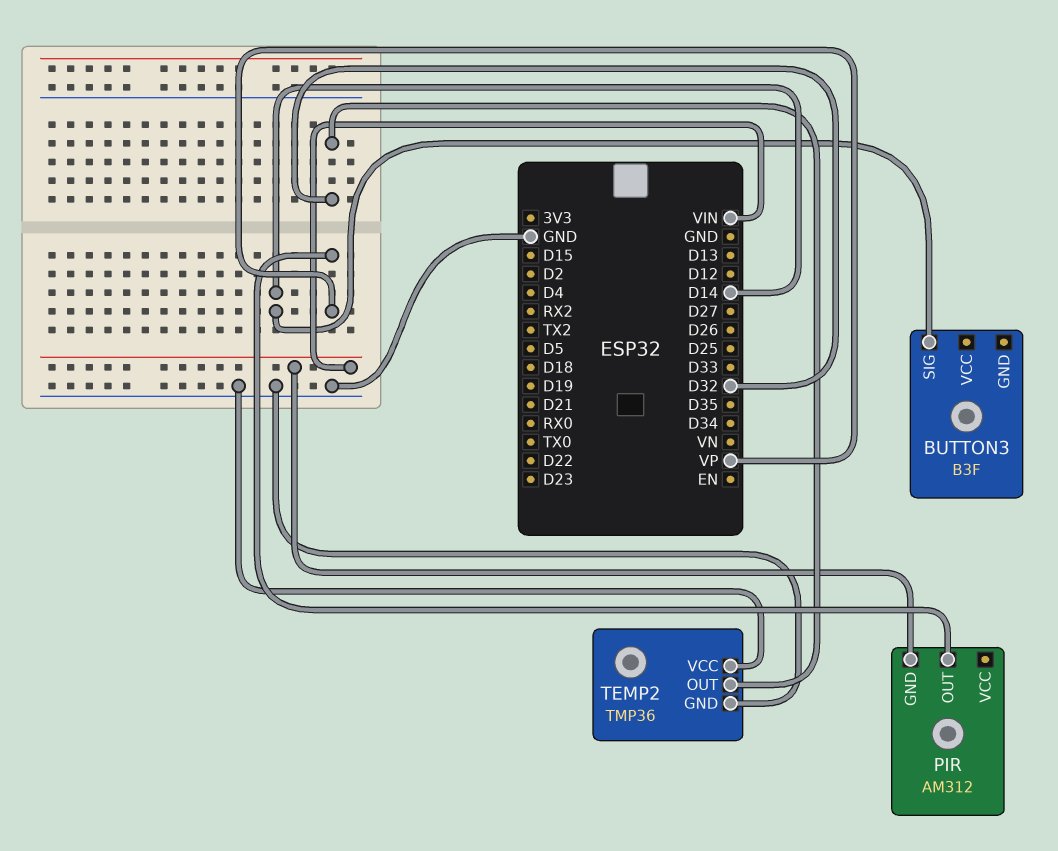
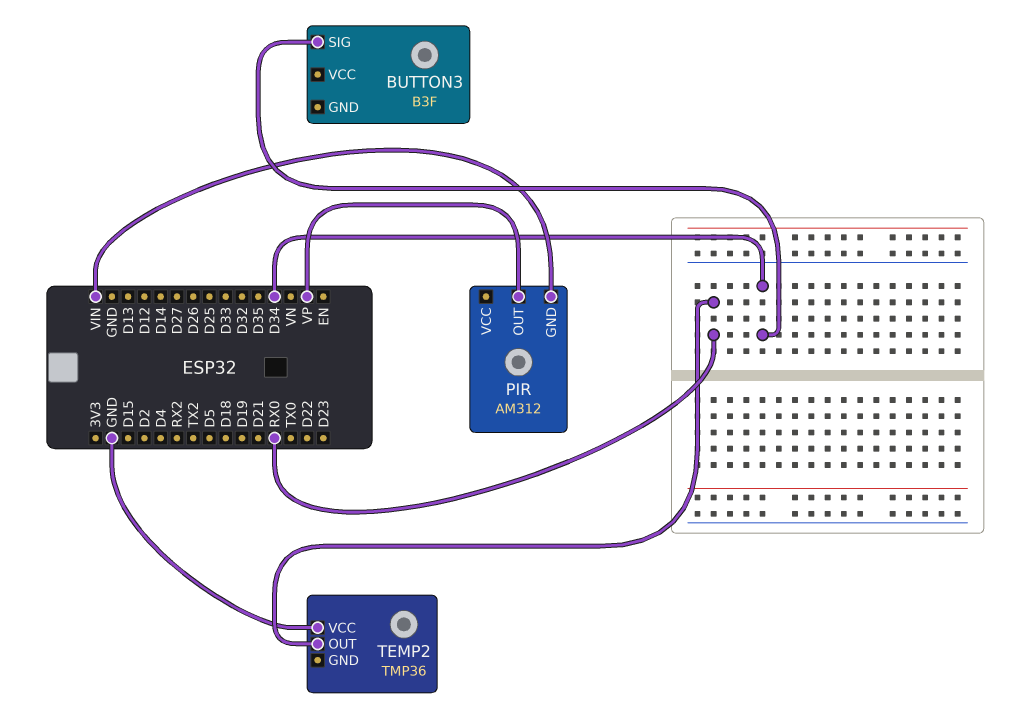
BUTTON3 pin SIG: D14 -> D34
TEMP2 pin GND: GND -> none
TEMP2 pin OUT: D32 -> RX0

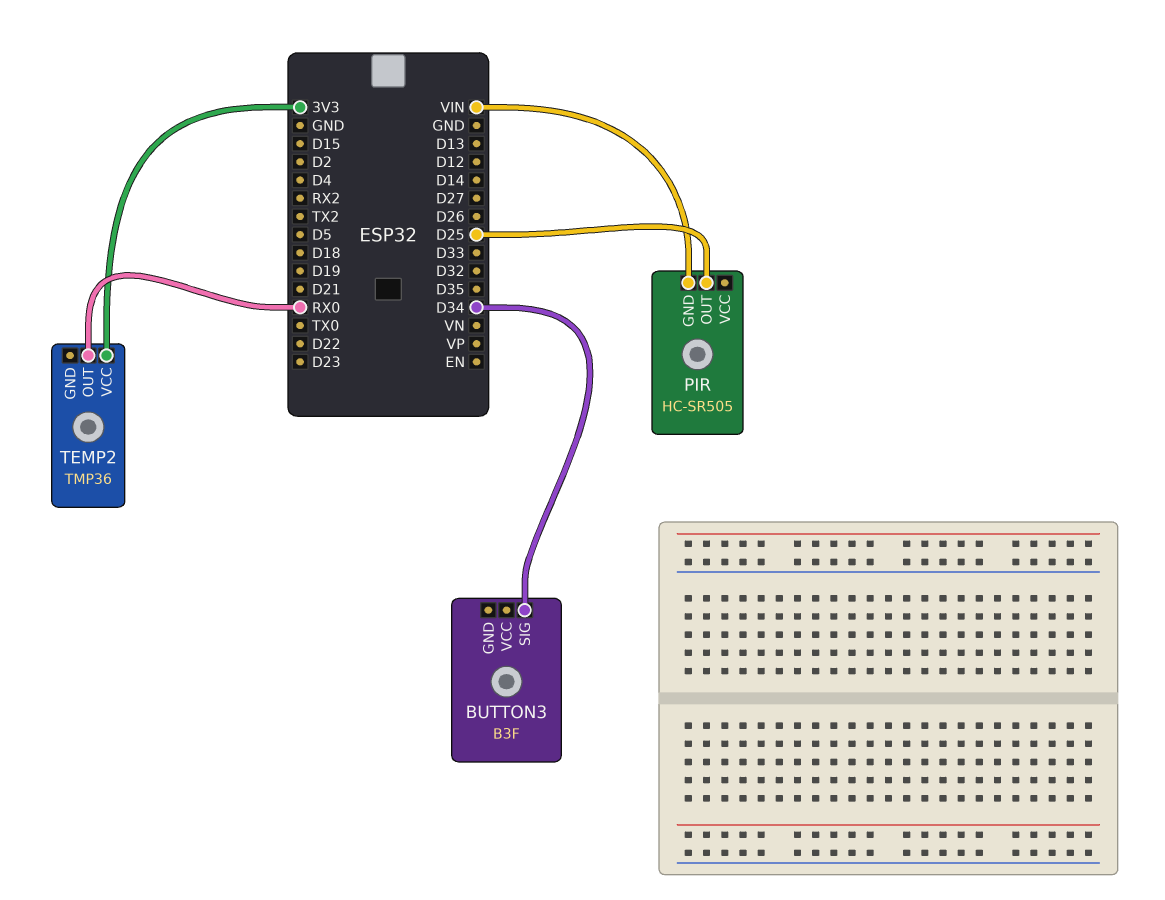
PIR: AM312 -> HC-SR505
PIR pin OUT: VP -> D25
TEMP2 pin VCC: GND -> 3V3

